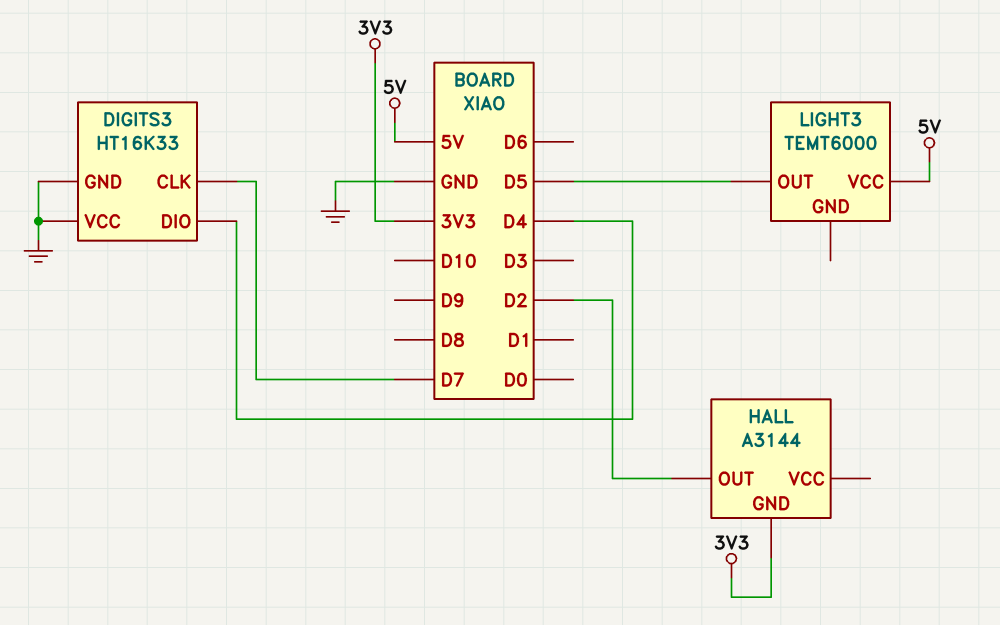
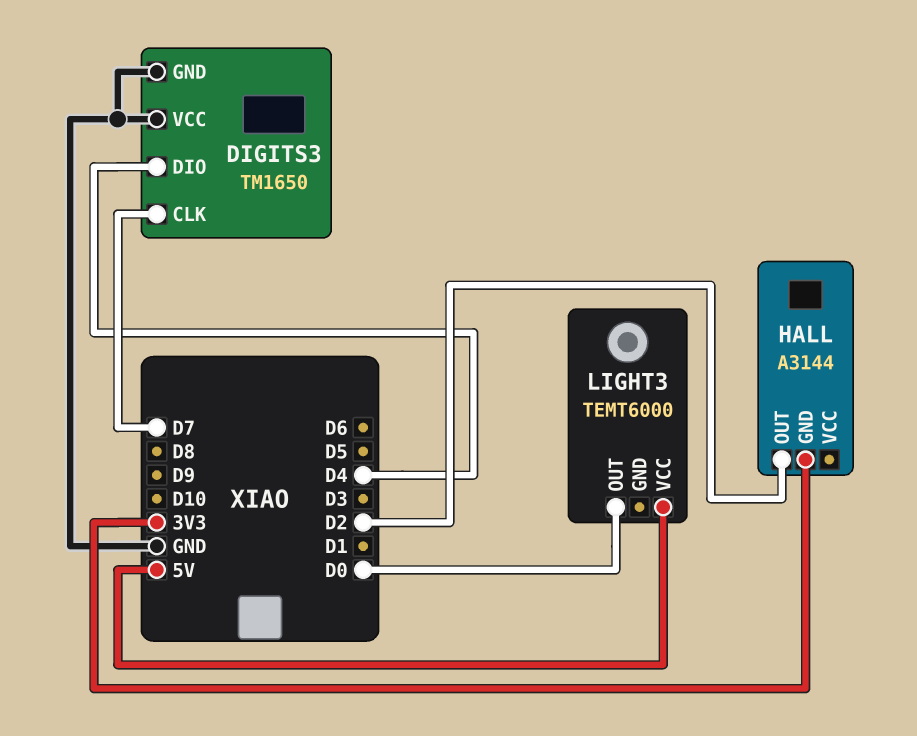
DIGITS3: HT16K33 -> TM1650
LIGHT3 pin OUT: D5 -> D0

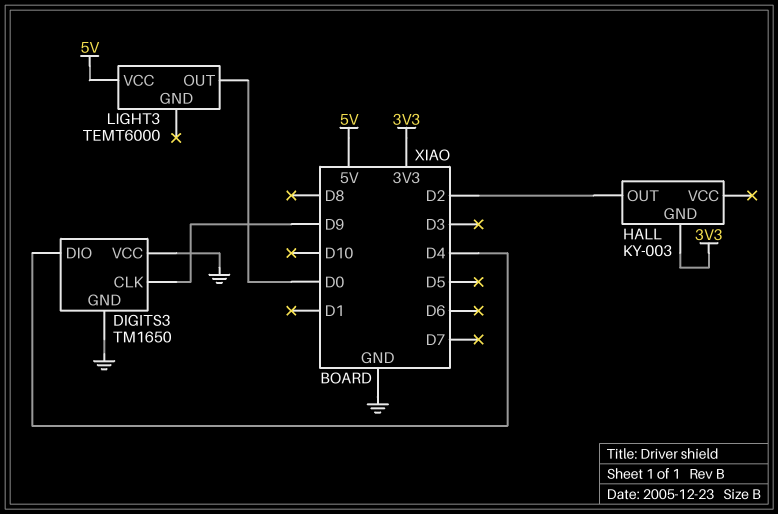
DIGITS3 pin CLK: D7 -> D9
HALL: A3144 -> KY-003

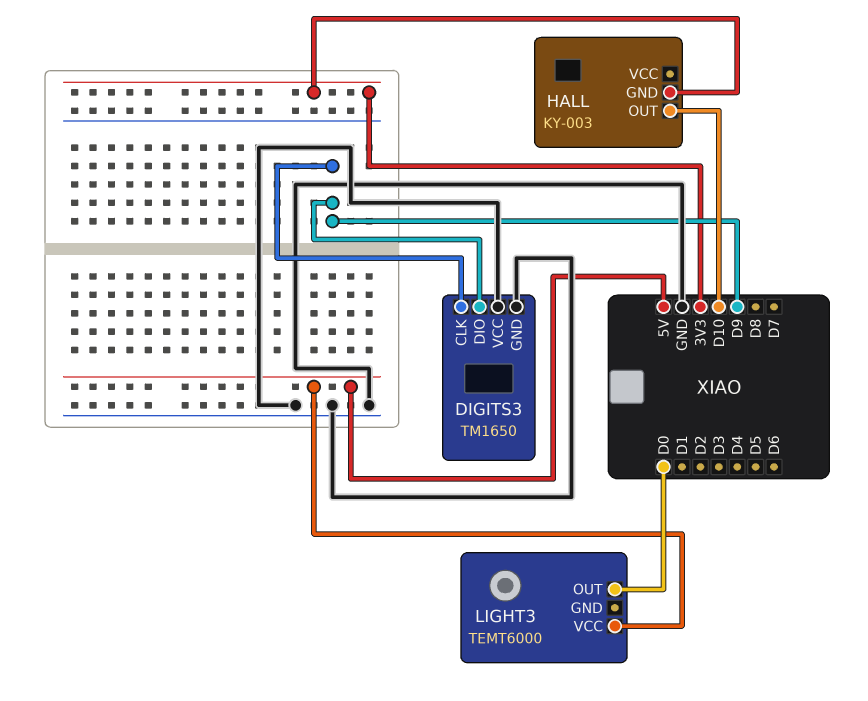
DIGITS3 pin DIO: D4 -> D9
HALL pin OUT: D2 -> D10

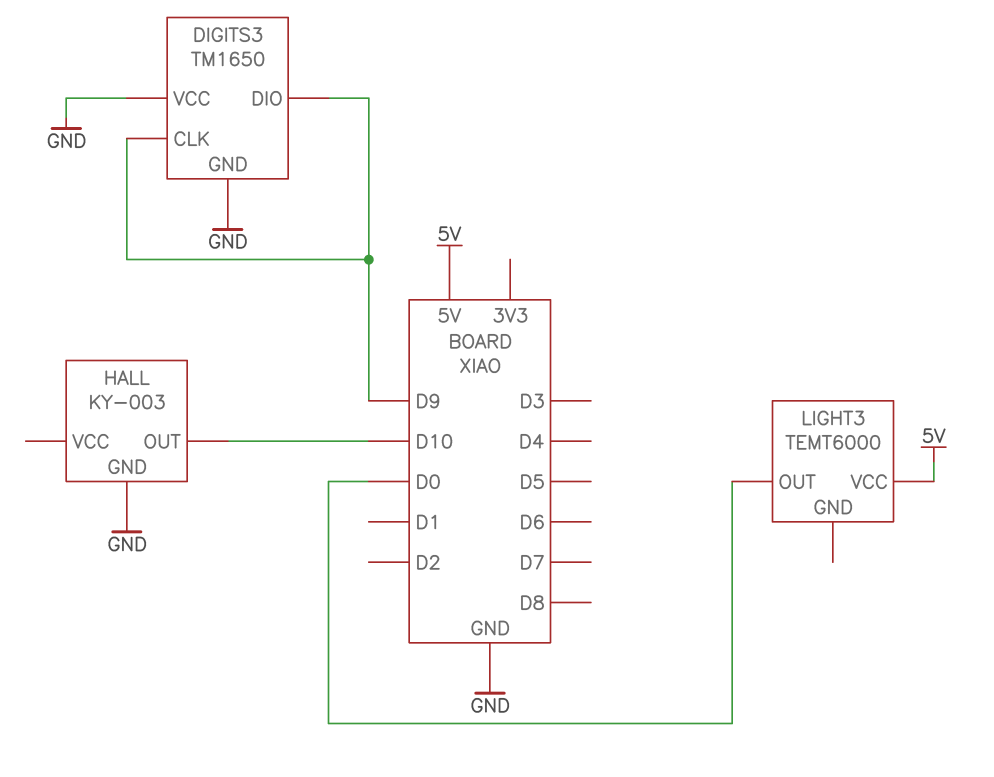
HALL pin GND: 3V3 -> GND

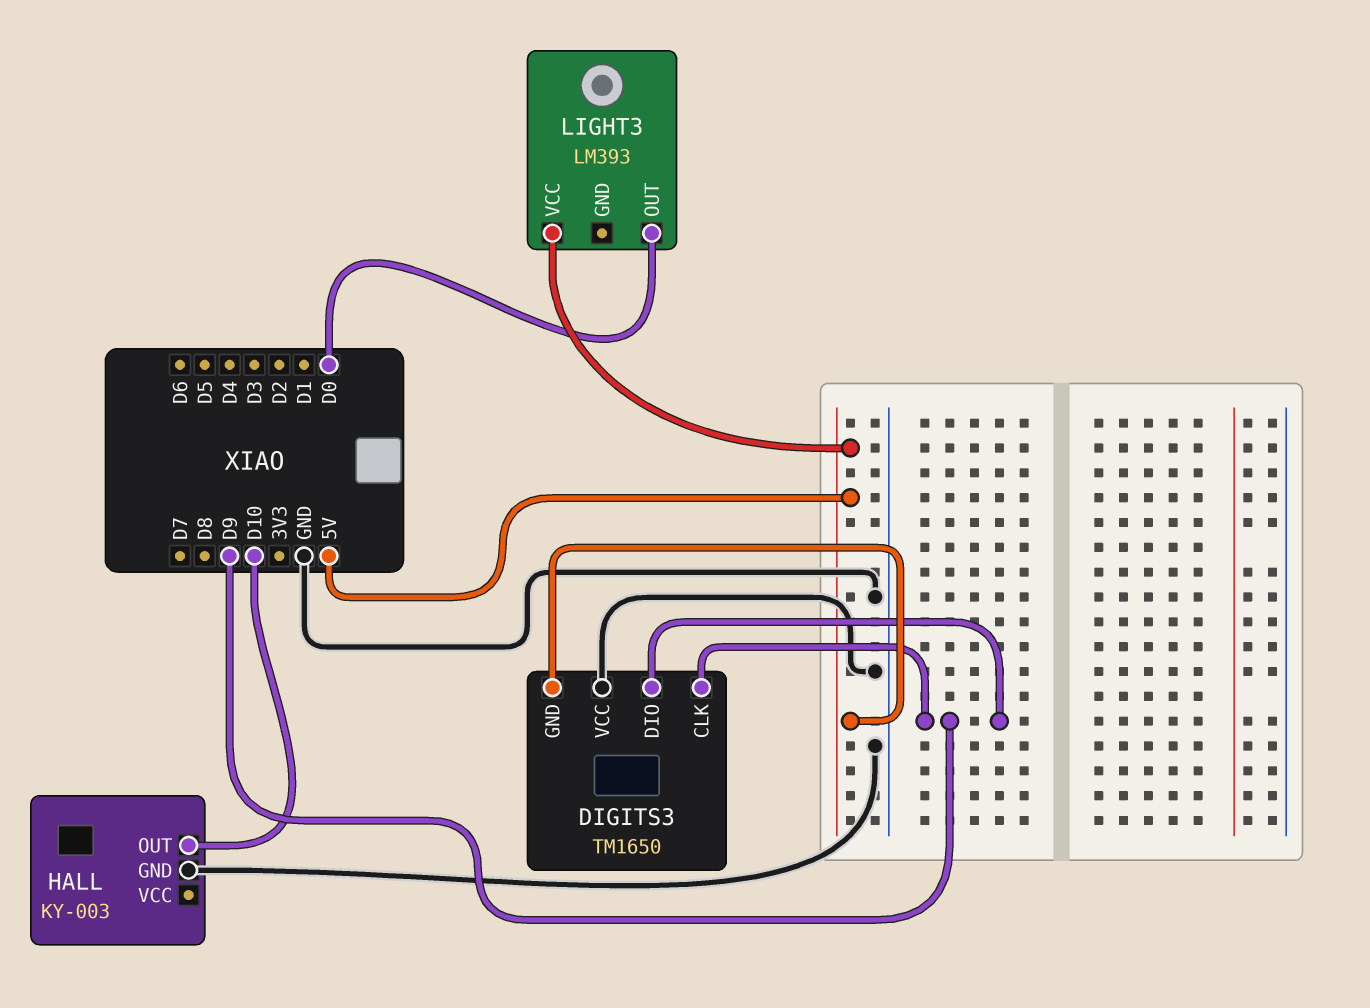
DIGITS3 pin GND: GND -> 5V
LIGHT3: TEMT6000 -> LM393

